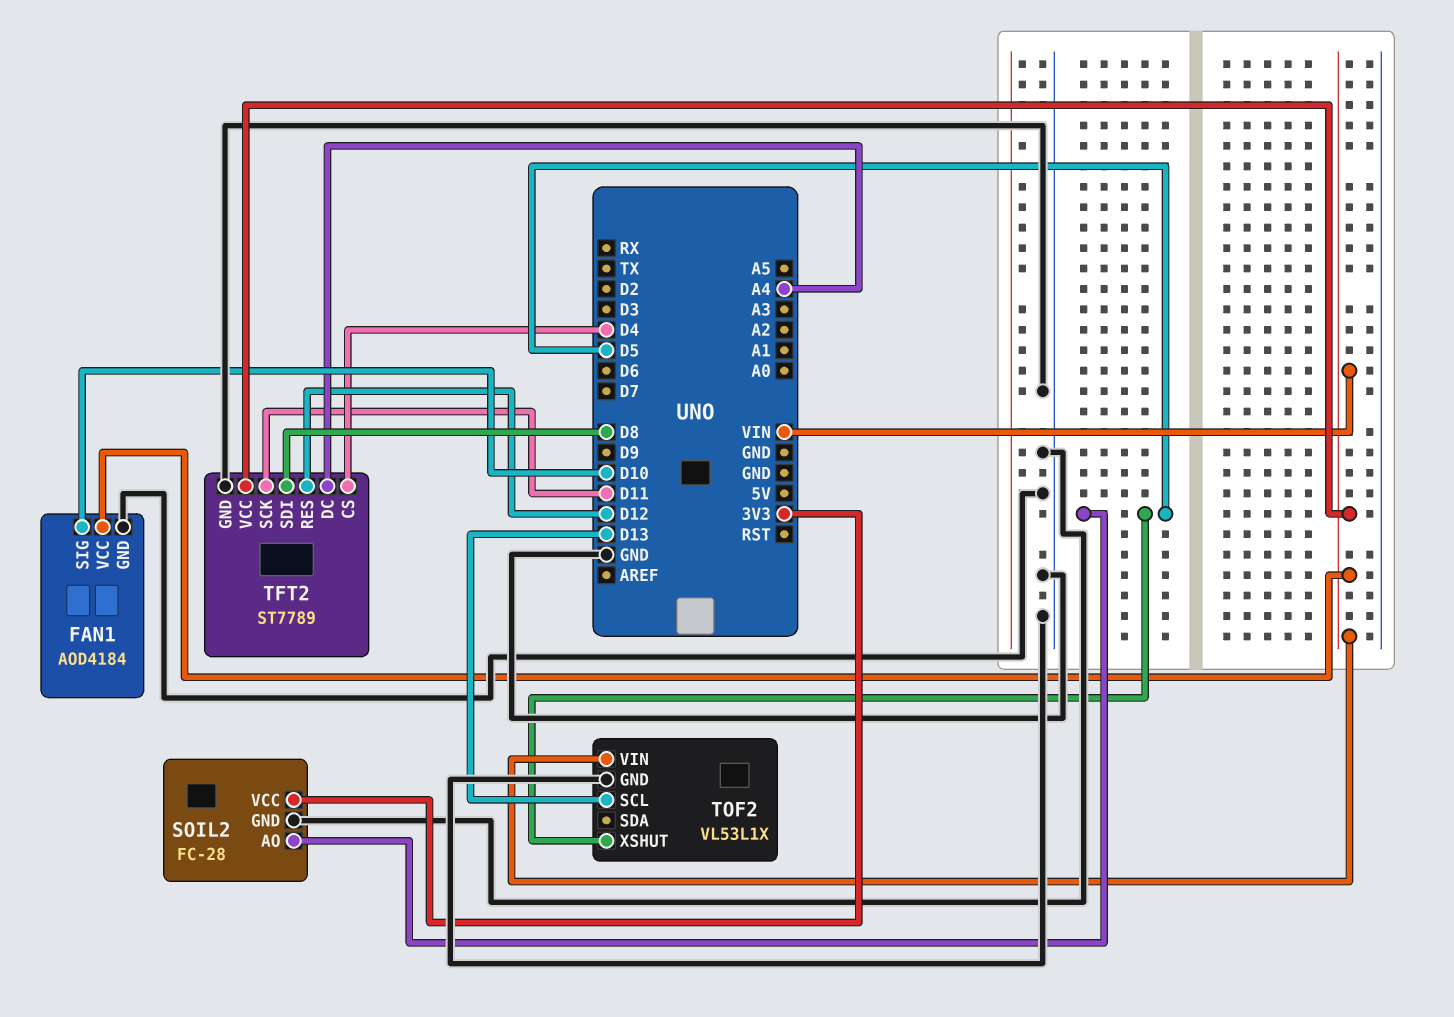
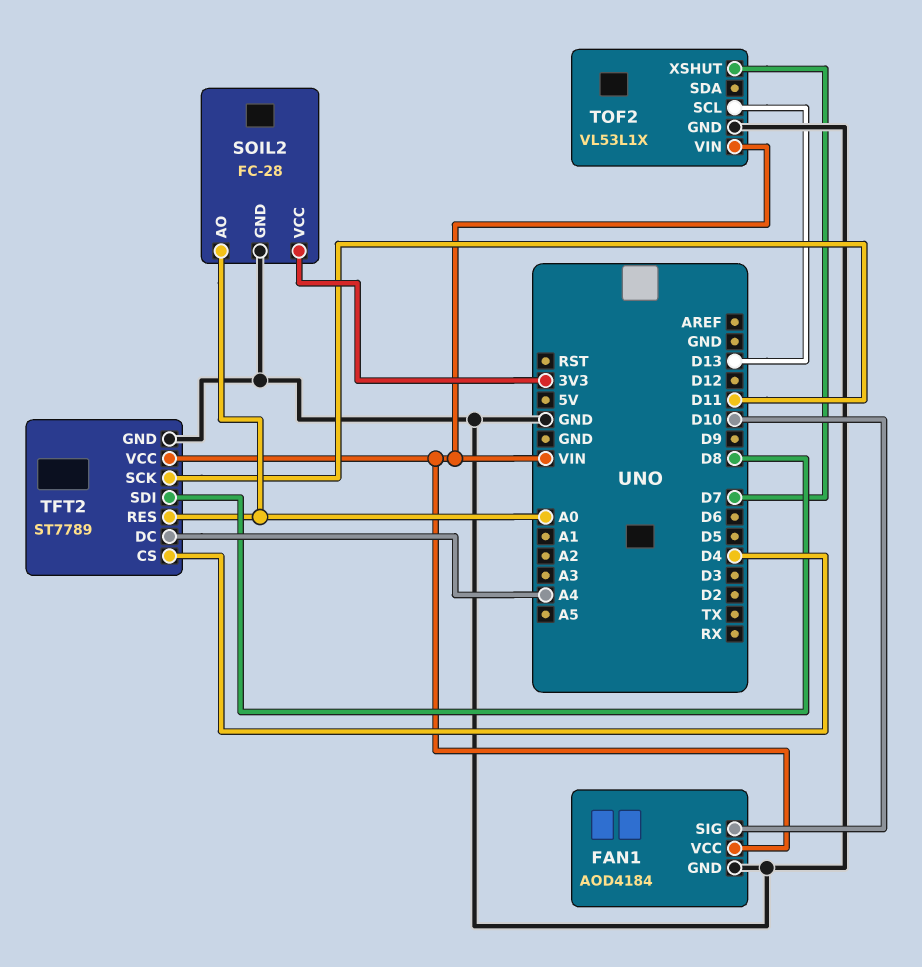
SOIL2 pin AO: D5 -> A0
TFT2 pin RES: D12 -> A0
TOF2 pin XSHUT: D5 -> D7

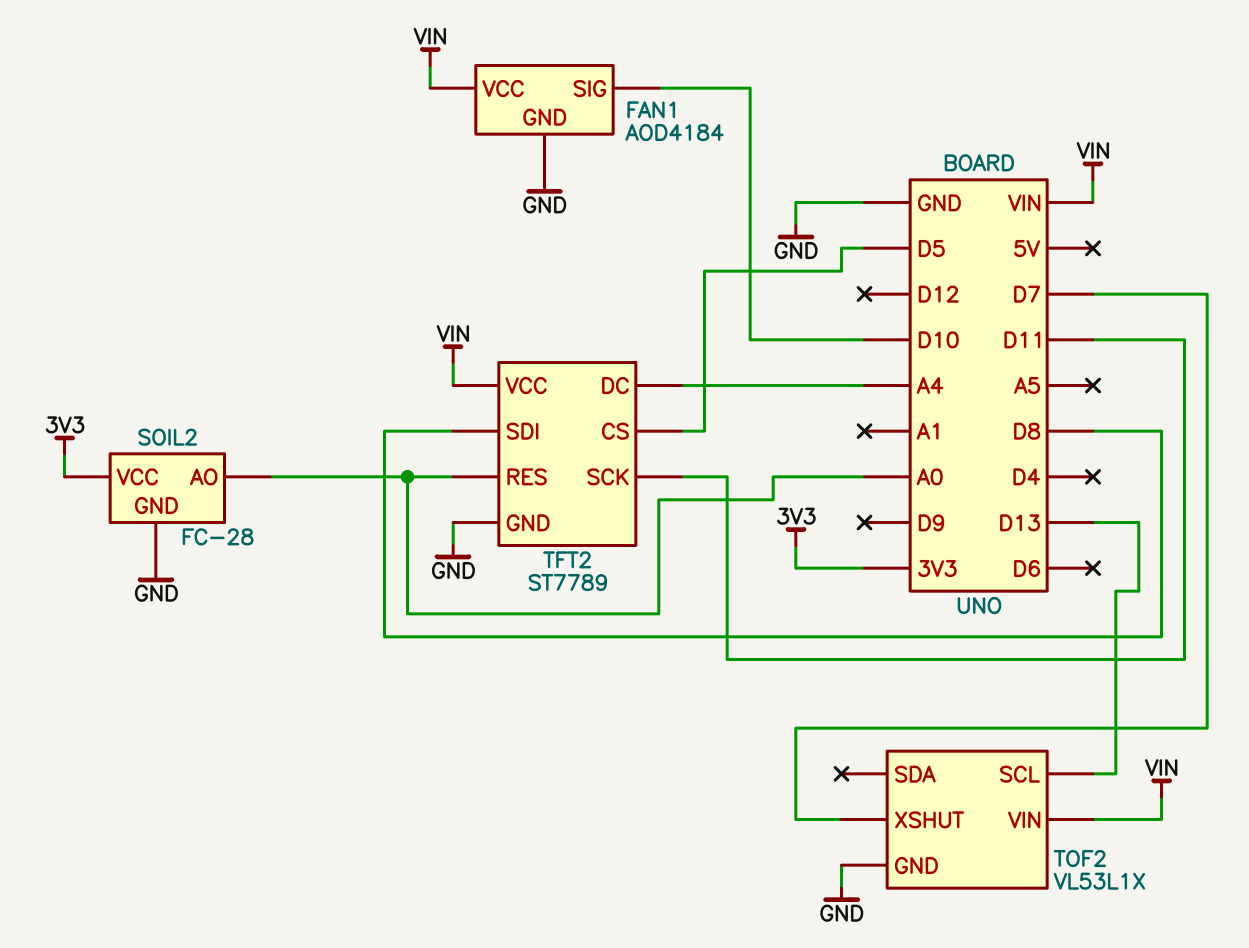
TFT2 pin CS: D4 -> D5

